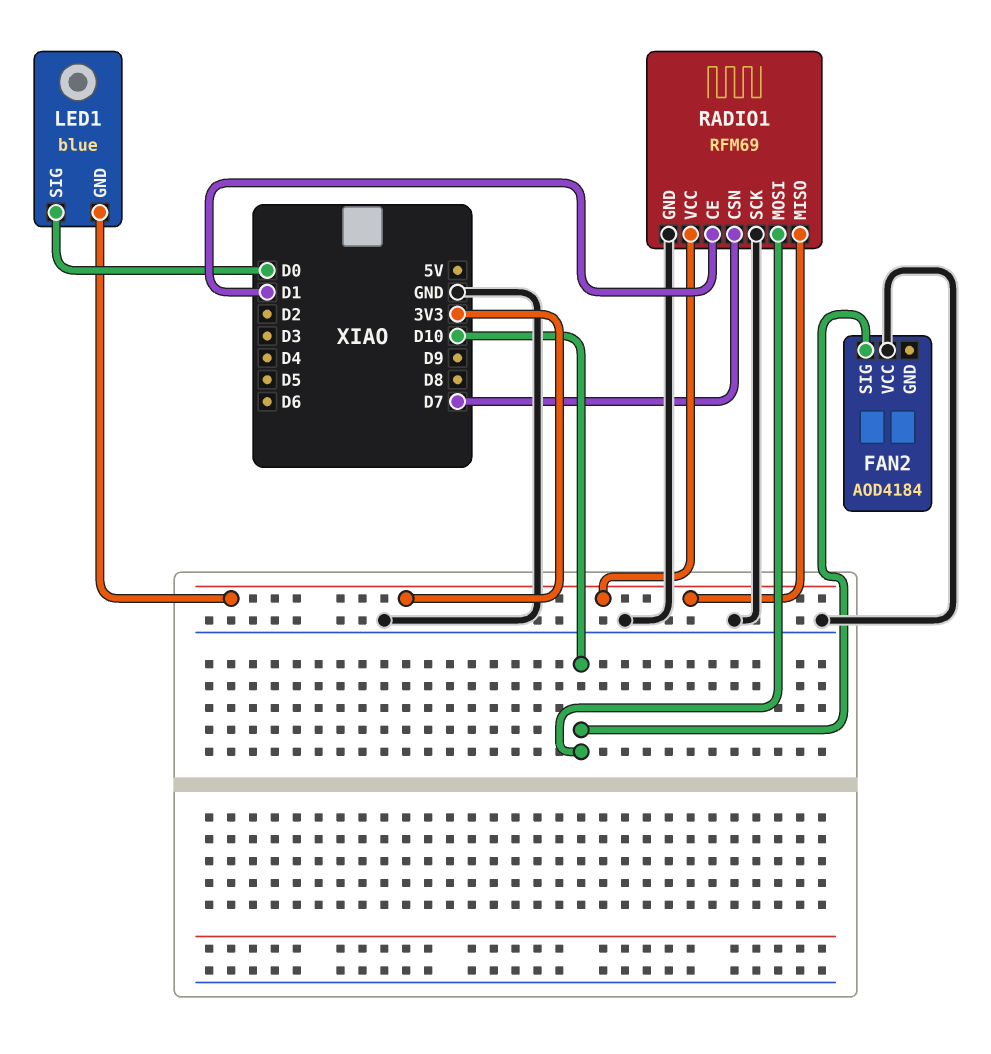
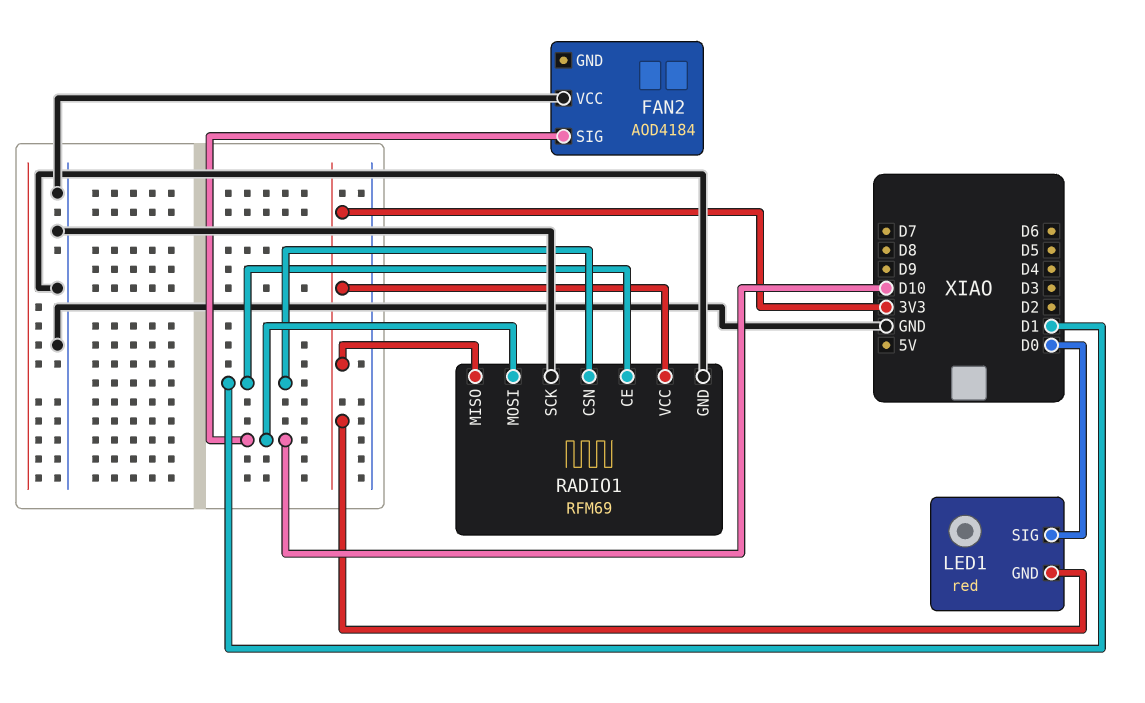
LED1: blue -> red
RADIO1 pin CSN: D7 -> D1

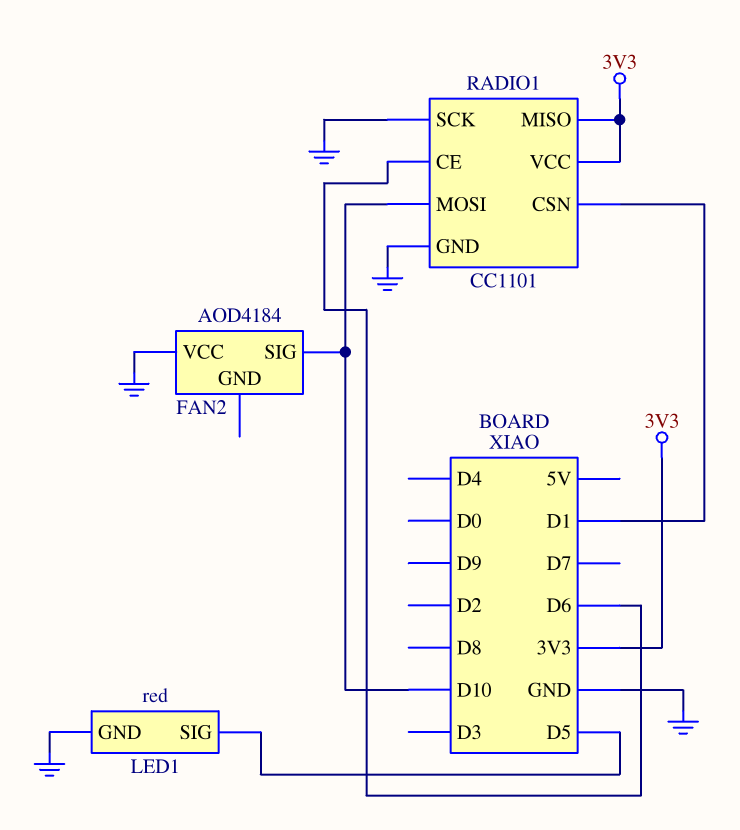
LED1 pin GND: 3V3 -> GND
LED1 pin SIG: D0 -> D5
RADIO1: RFM69 -> CC1101
RADIO1 pin CE: D1 -> D6

